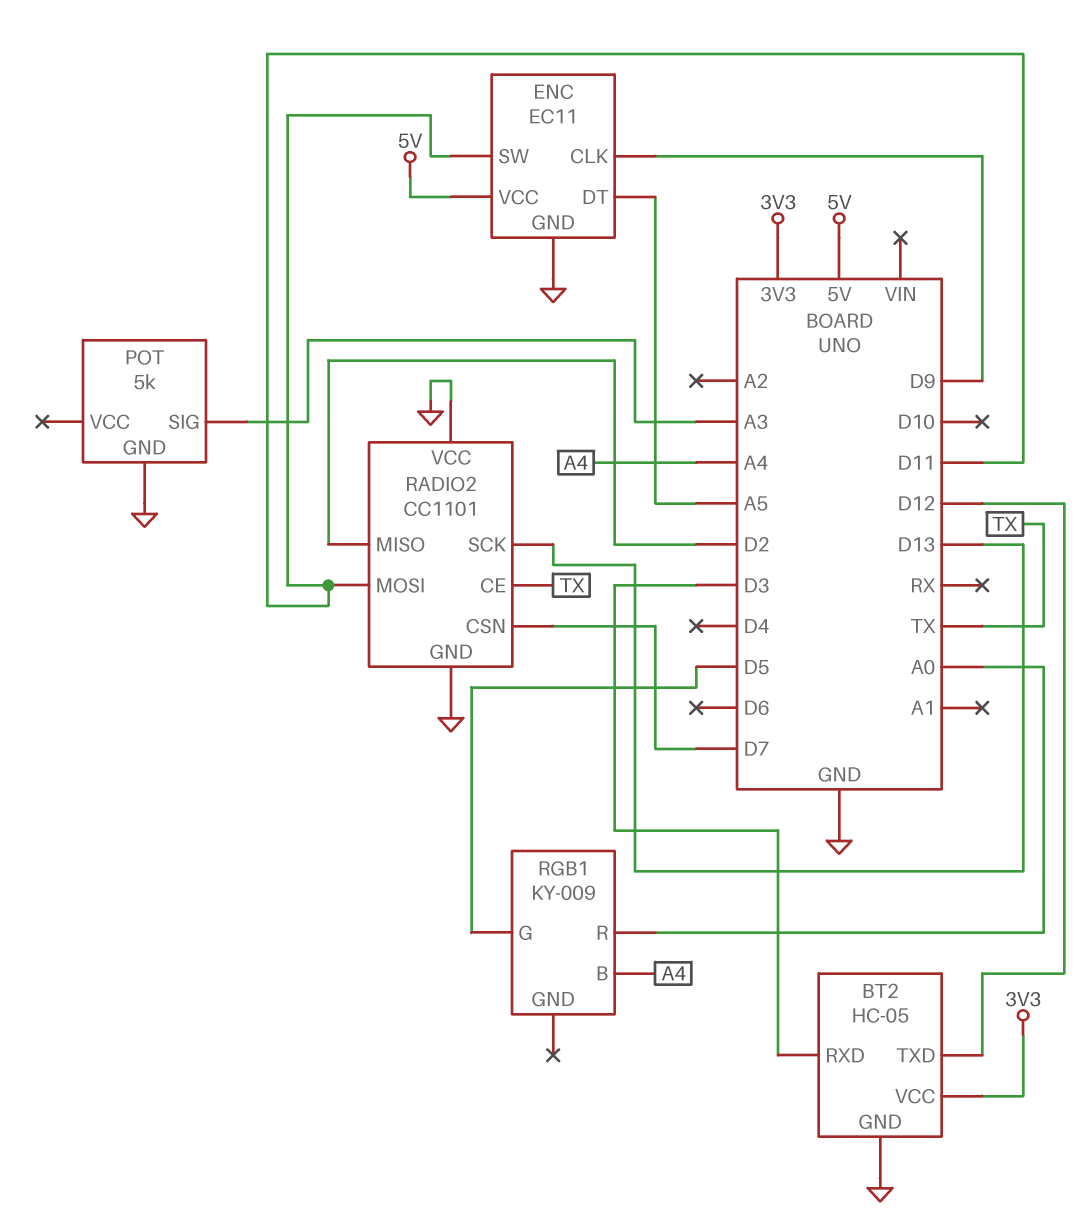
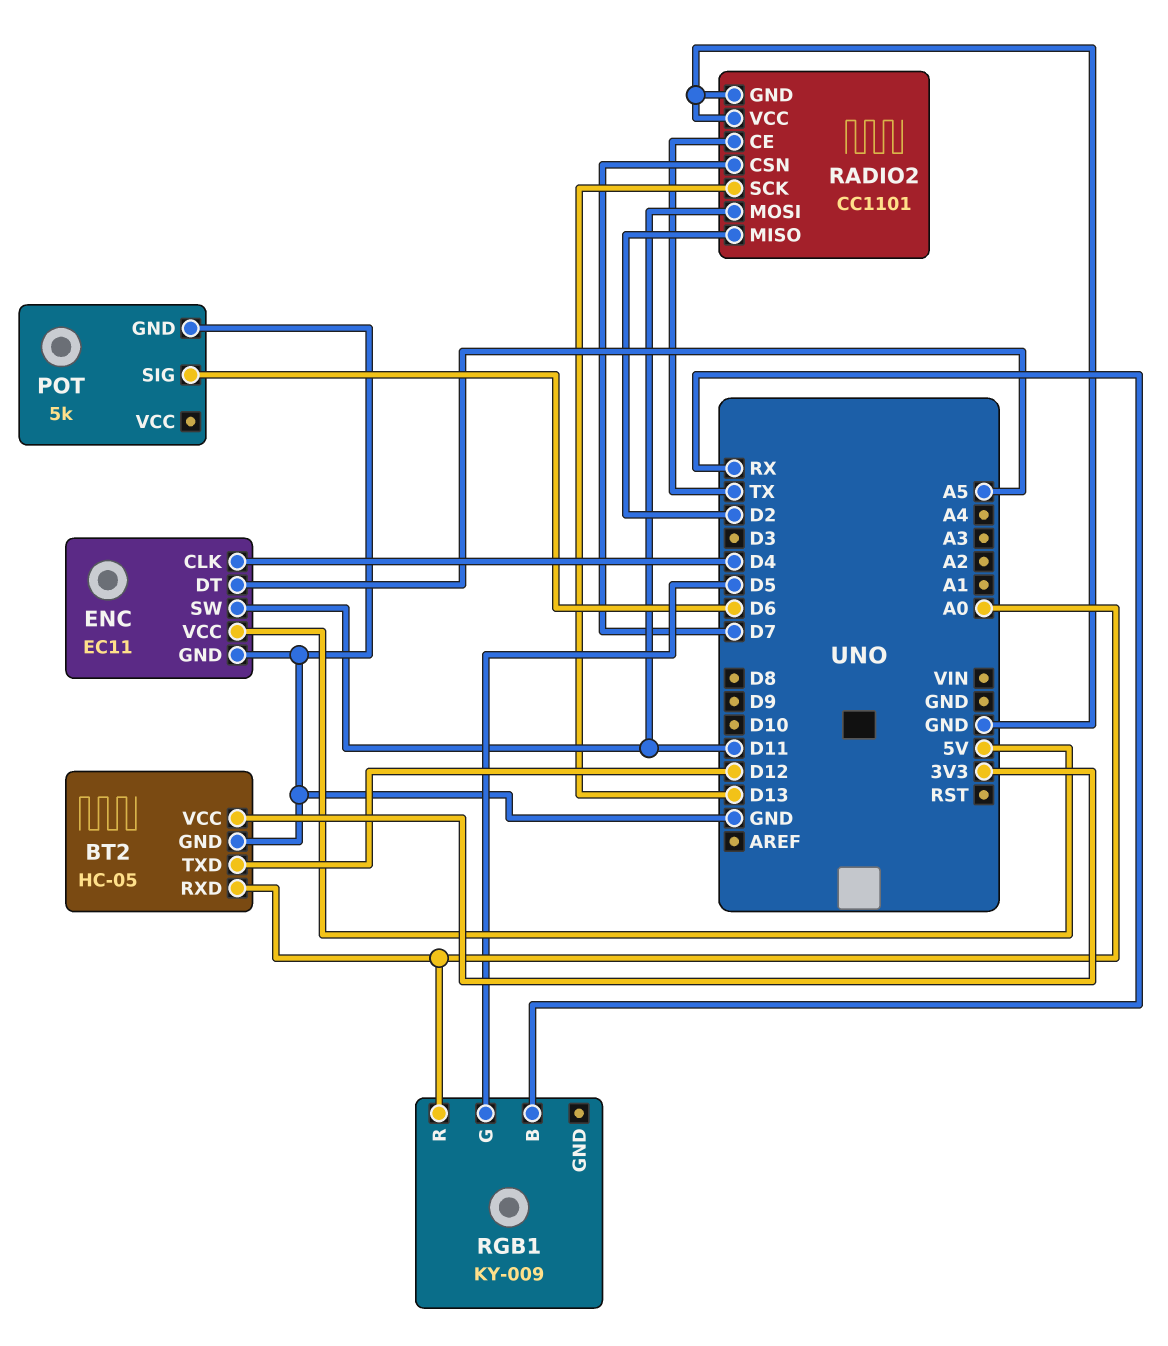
BT2 pin RXD: D3 -> A0
ENC pin CLK: D9 -> D4
POT pin SIG: A3 -> D6
RGB1 pin B: A4 -> RX

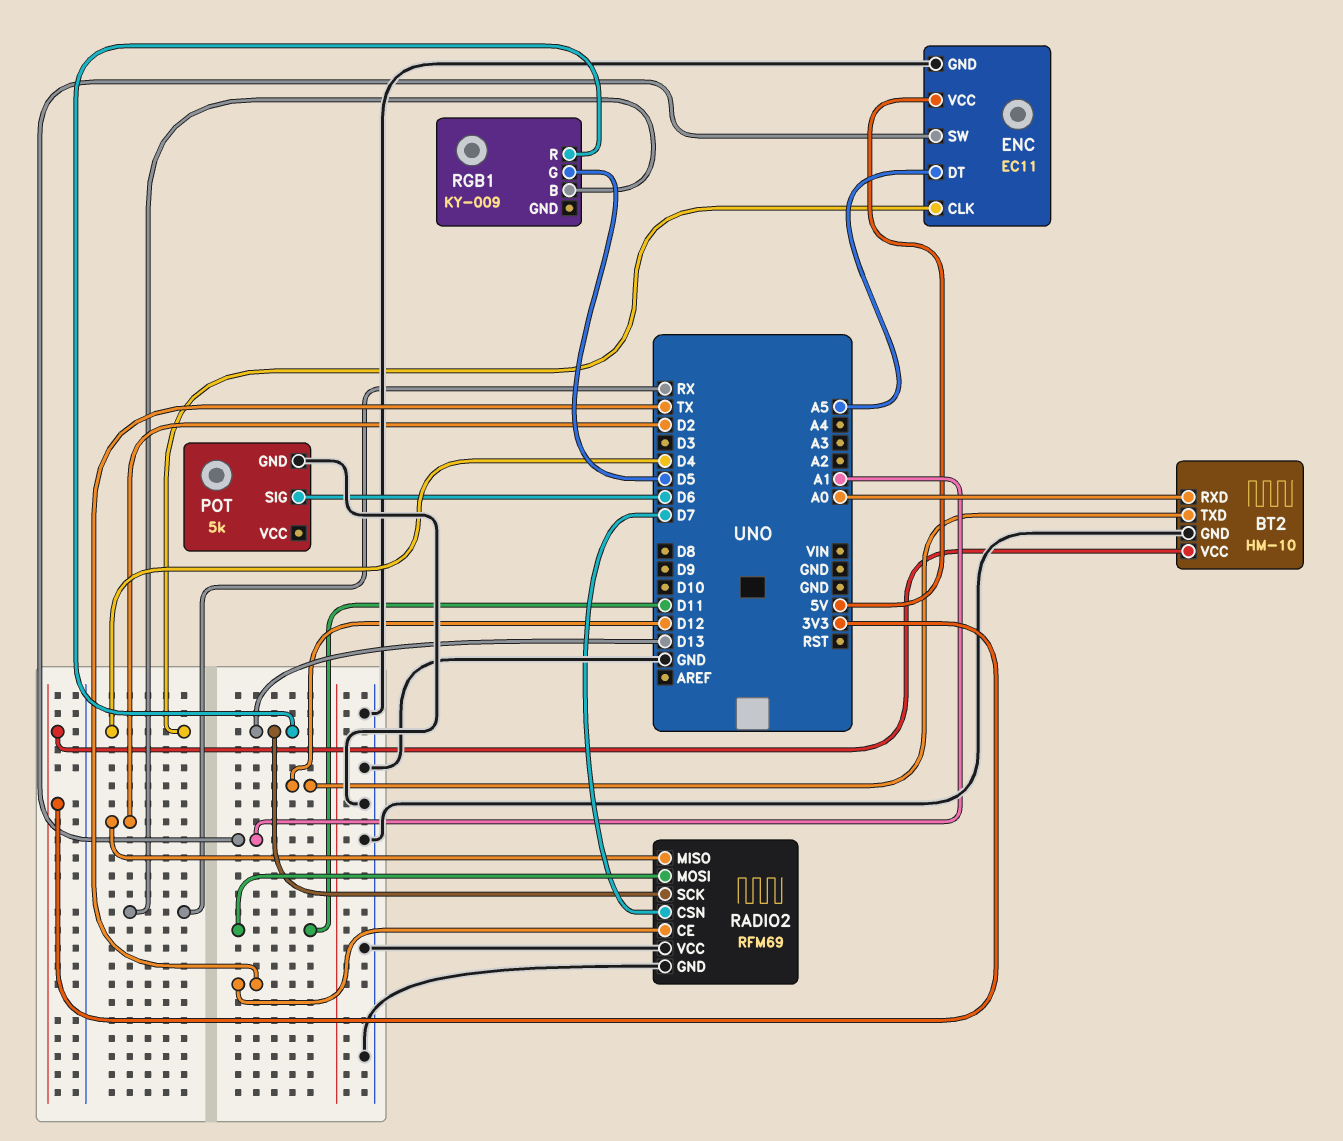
BT2: HC-05 -> HM-10
ENC pin SW: D11 -> A1
RADIO2: CC1101 -> RFM69
RGB1 pin R: A0 -> D13

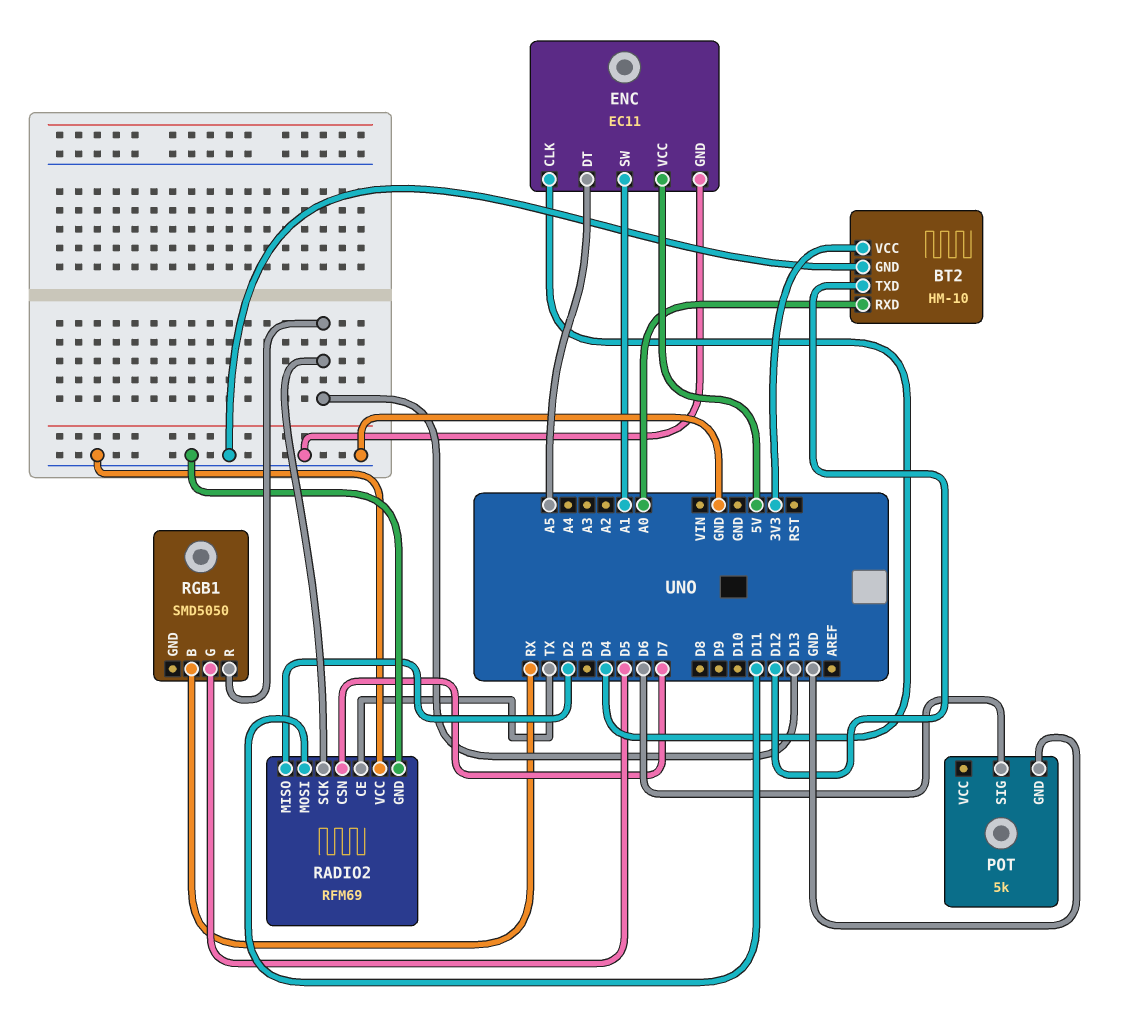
RGB1: KY-009 -> SMD5050

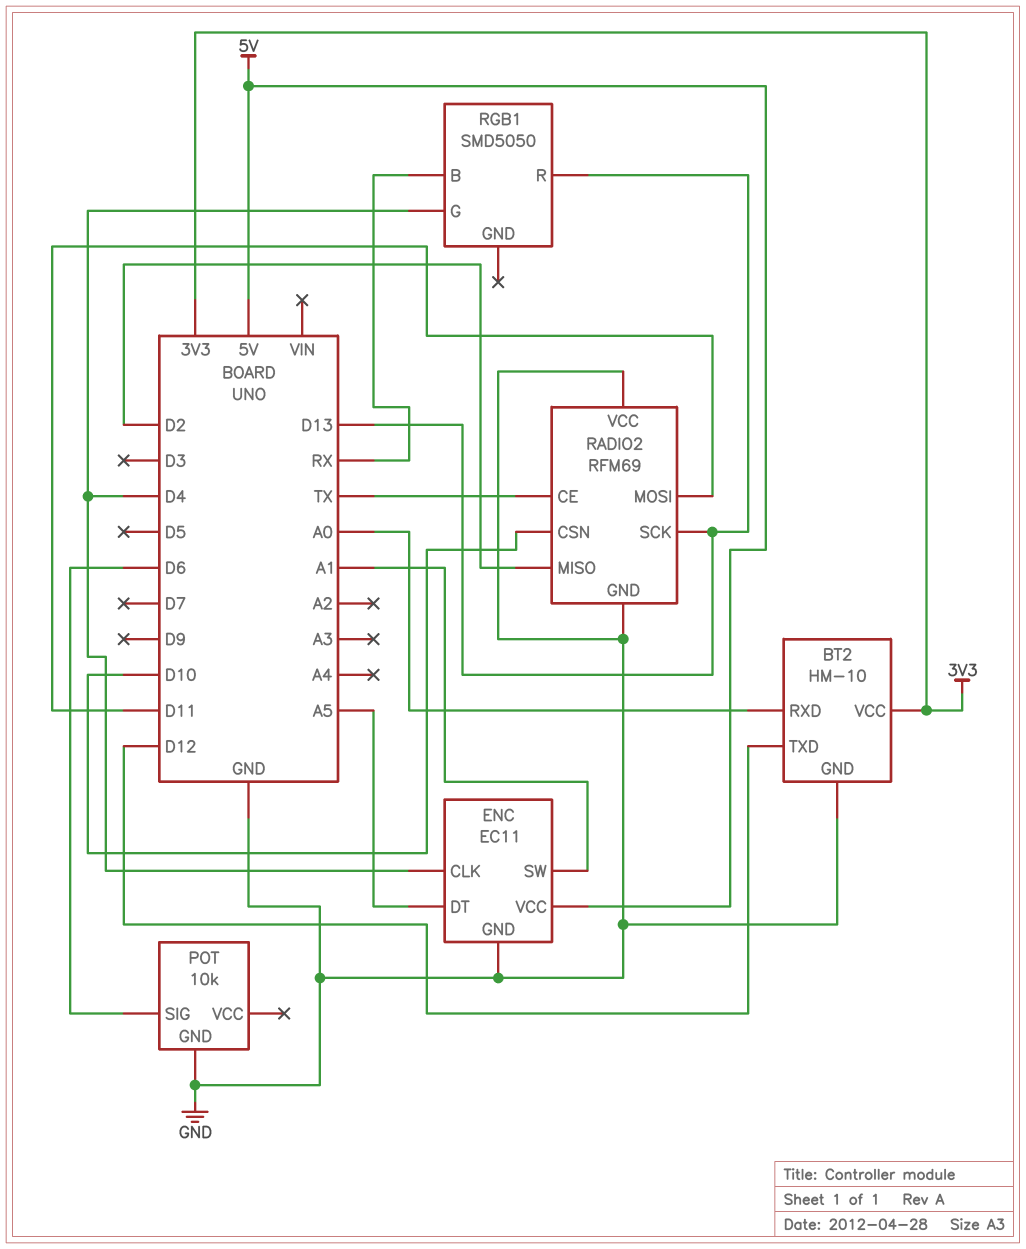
POT: 5k -> 10k
RADIO2 pin CSN: D7 -> D10
RGB1 pin G: D5 -> D4

